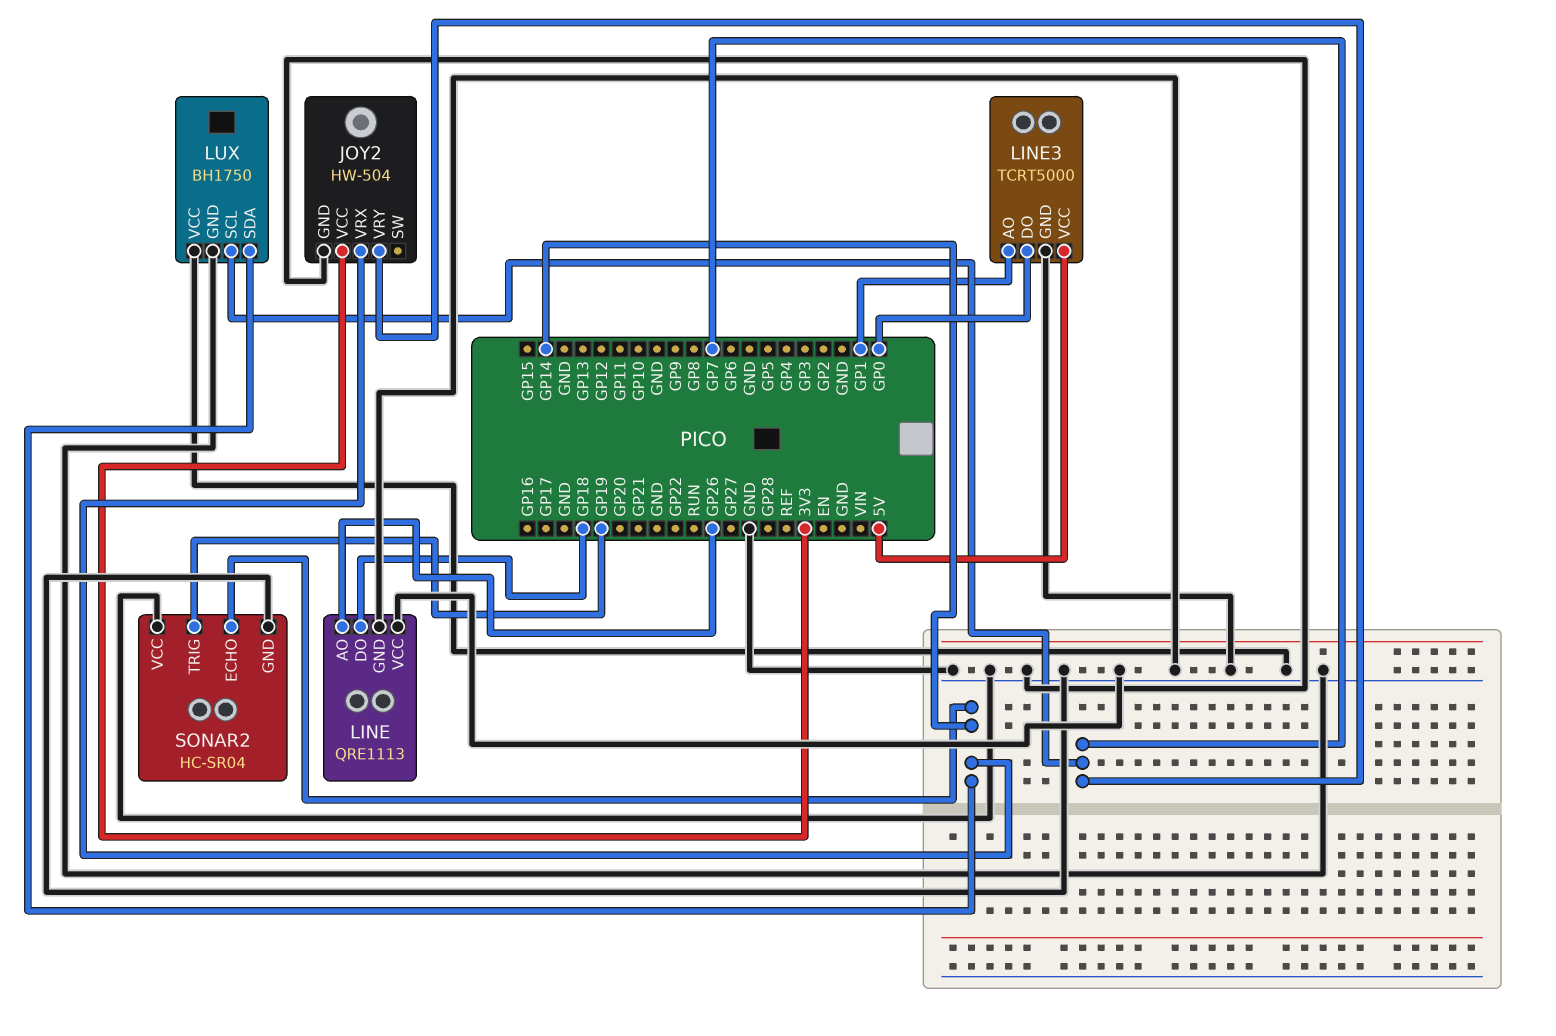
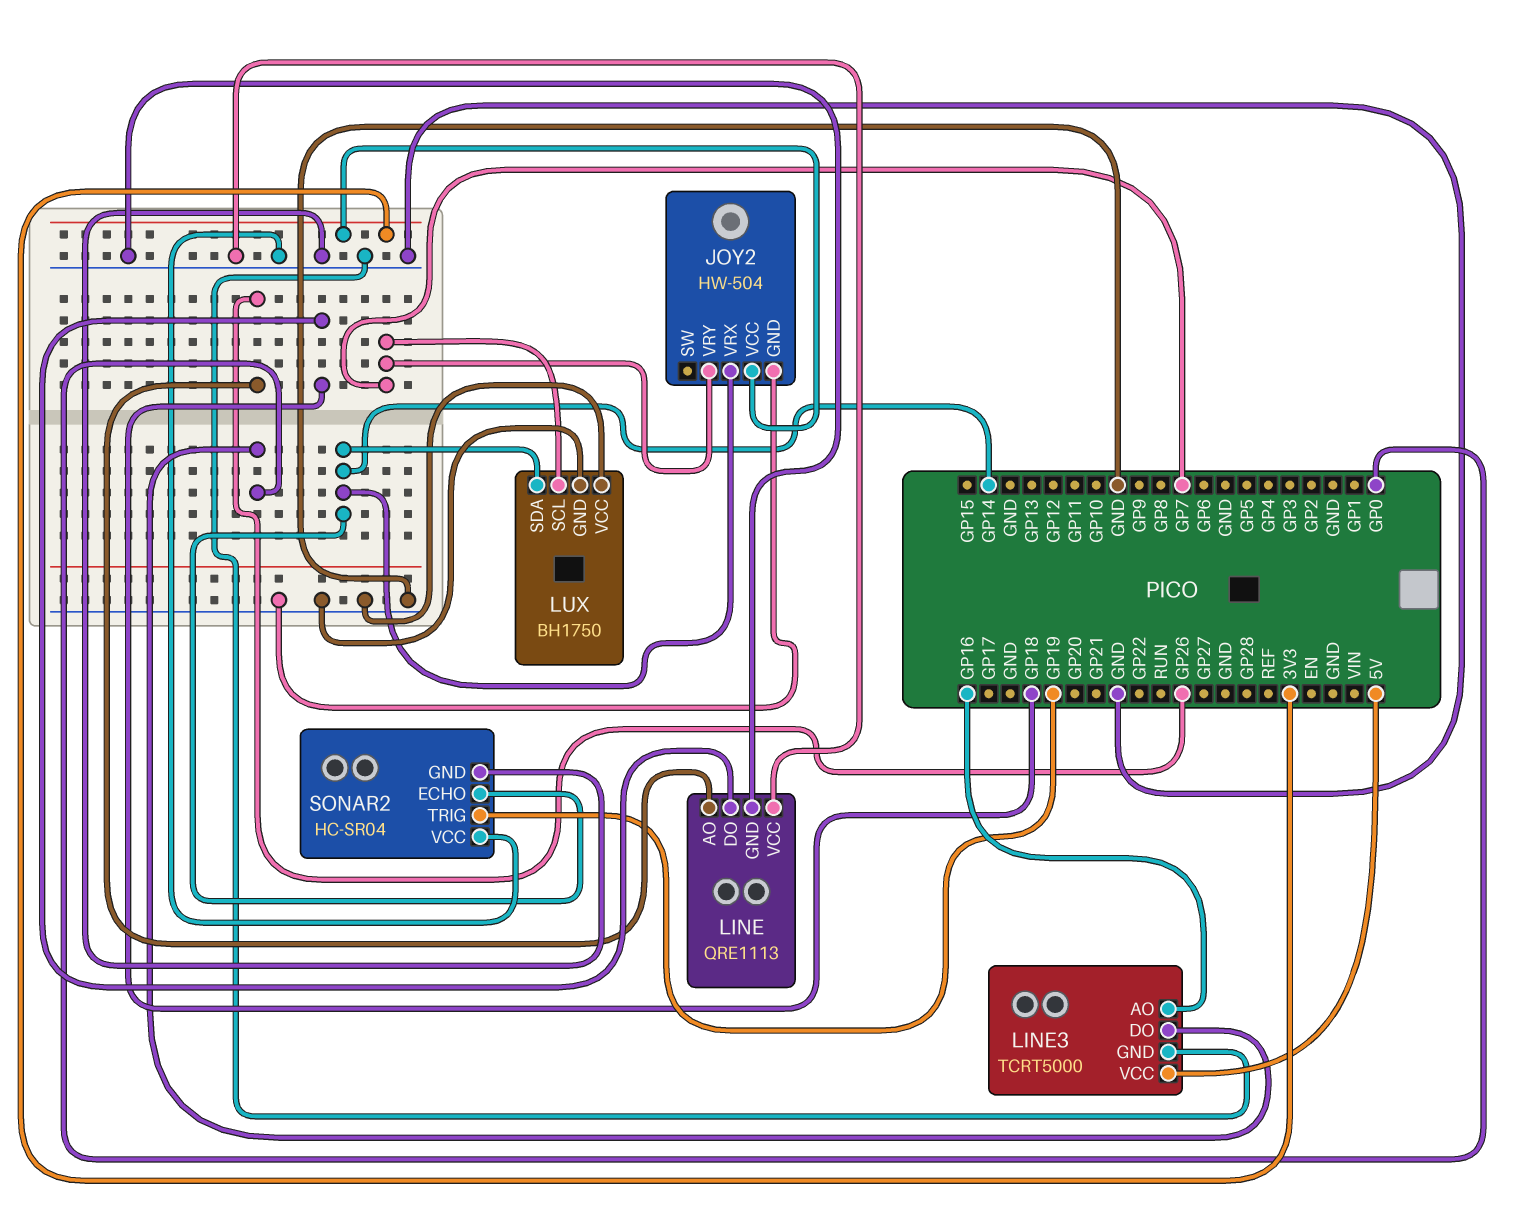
LINE3 pin AO: GP1 -> GP16

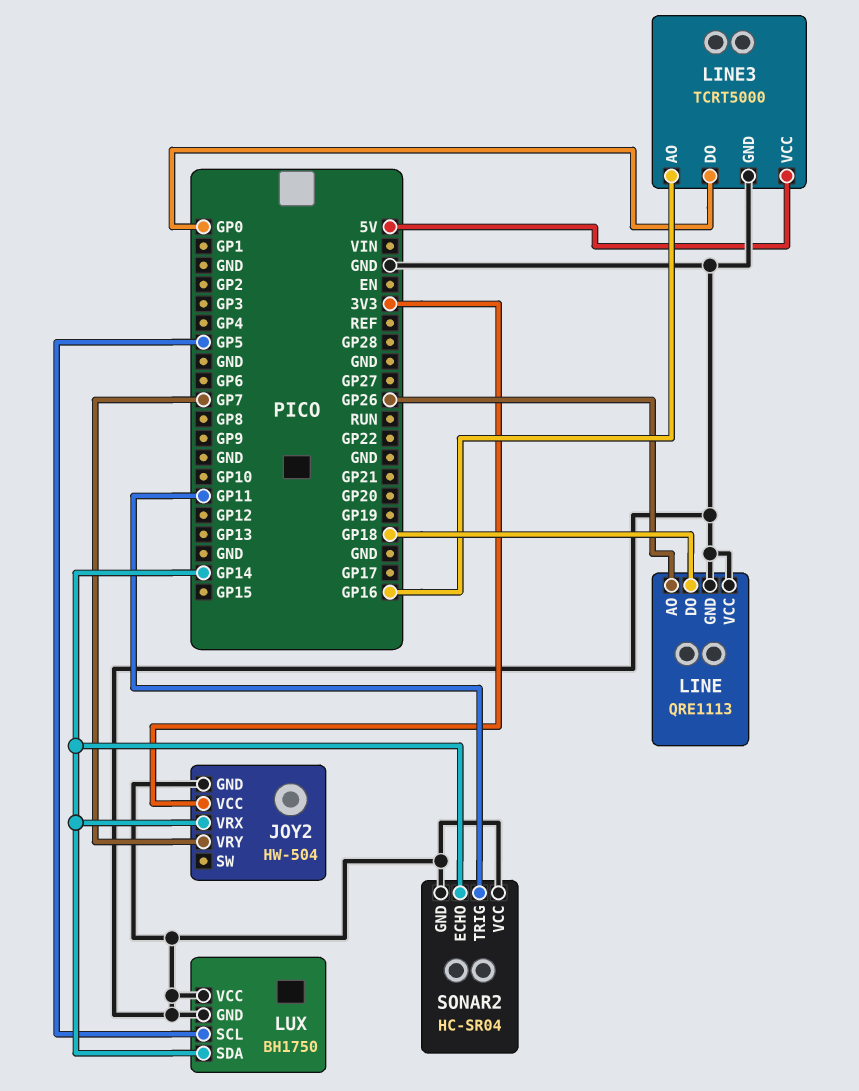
LUX pin SCL: GP7 -> GP5
SONAR2 pin TRIG: GP19 -> GP11

